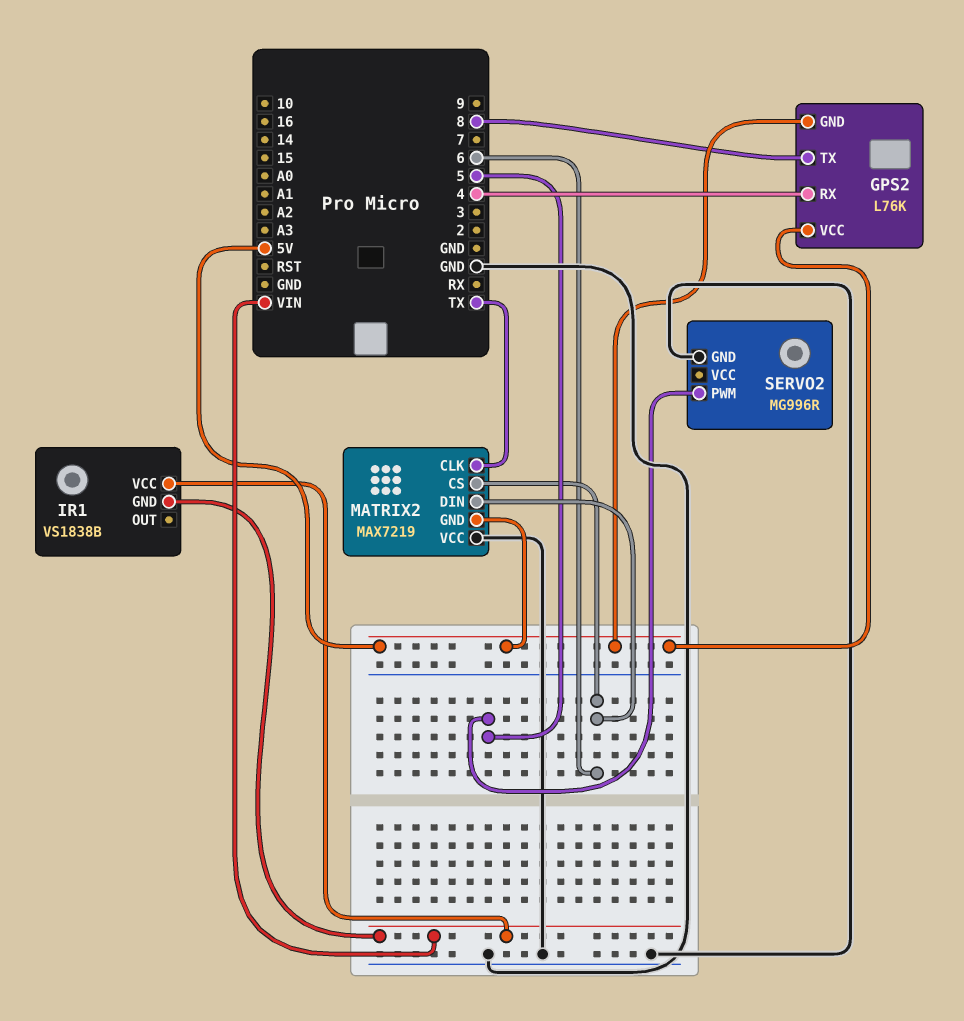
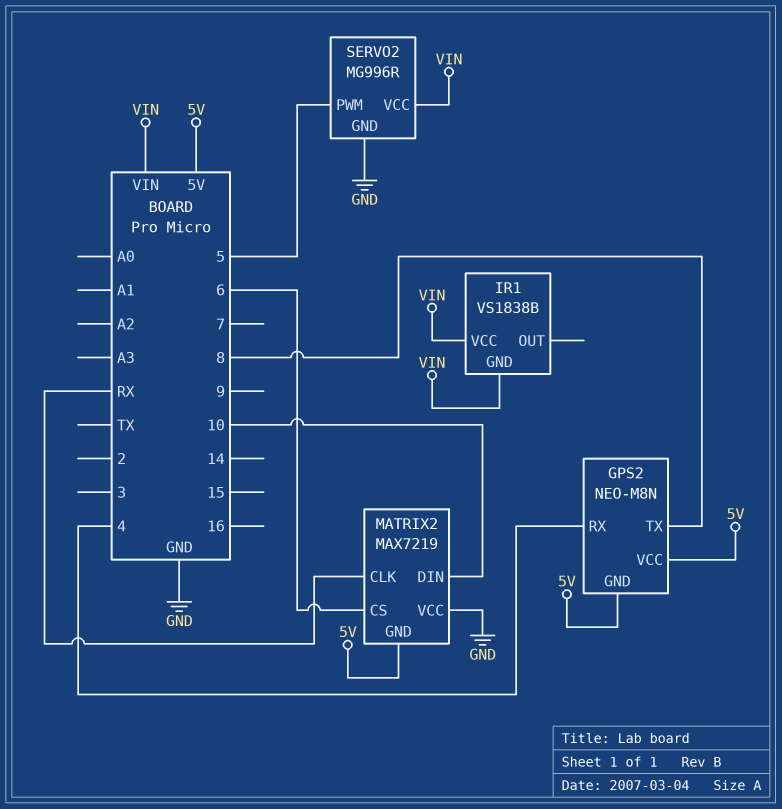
GPS2: L76K -> NEO-M8N
MATRIX2 pin CLK: TX -> RX
MATRIX2 pin DIN: 6 -> 10
SERVO2 pin VCC: none -> VIN

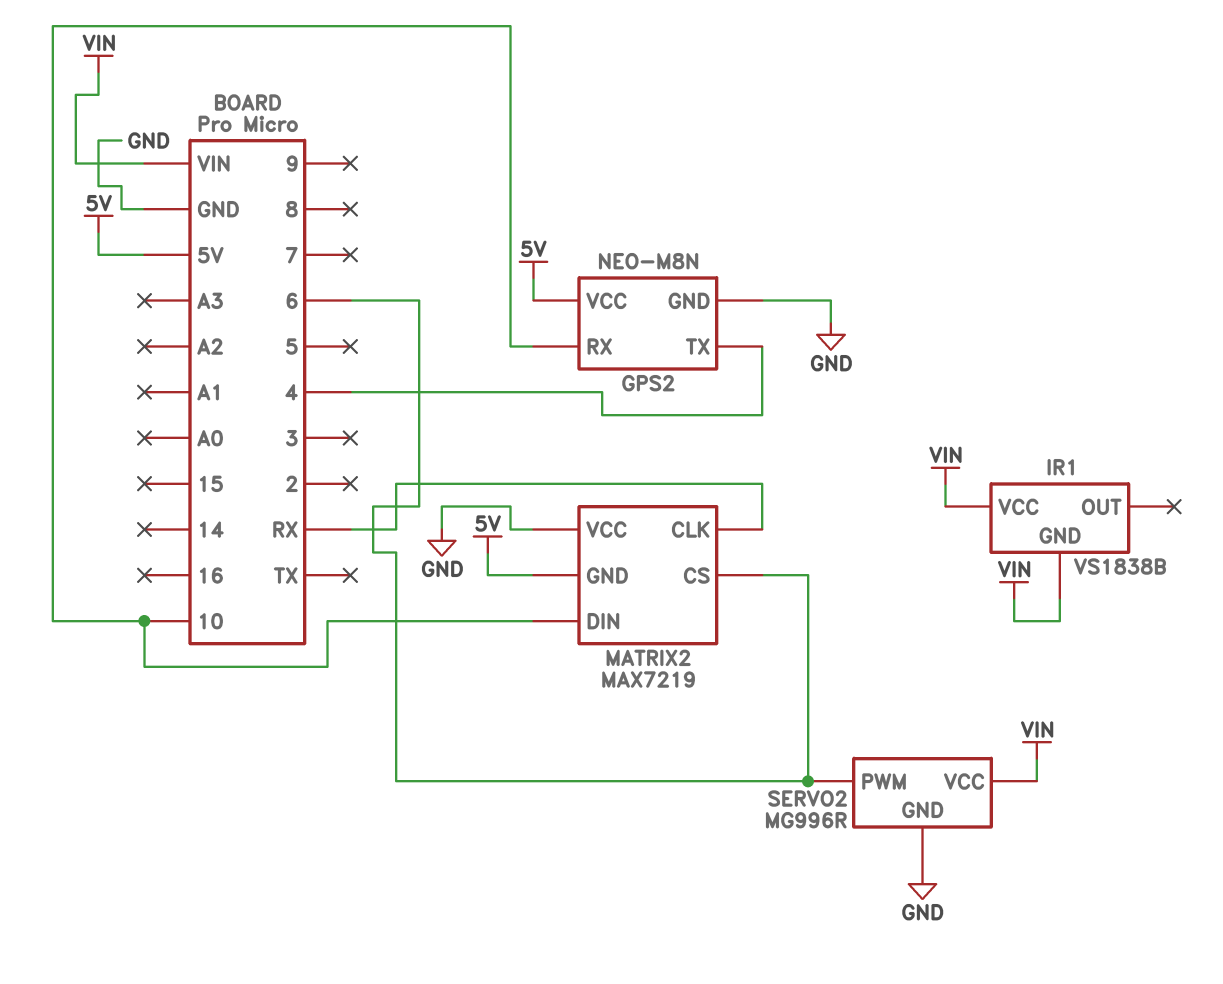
GPS2 pin GND: 5V -> GND
GPS2 pin RX: 4 -> 10
GPS2 pin TX: 8 -> 4
SERVO2 pin PWM: 5 -> 6

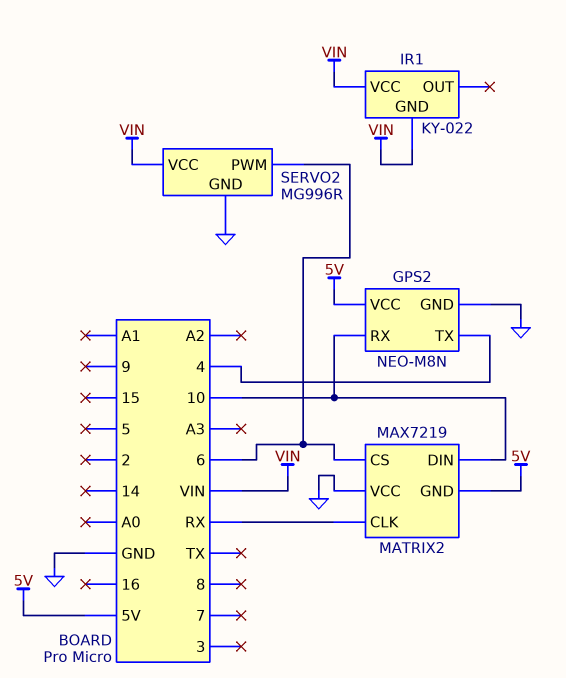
IR1: VS1838B -> KY-022

